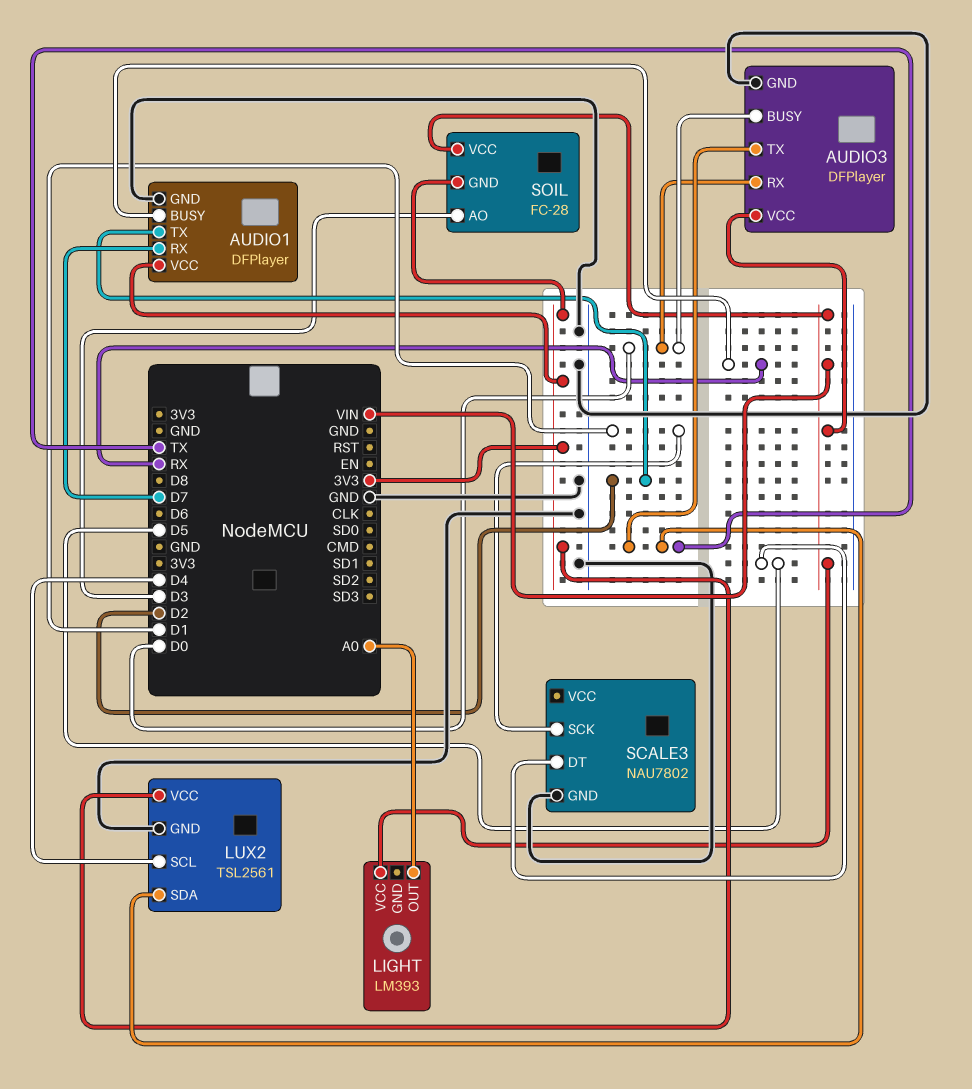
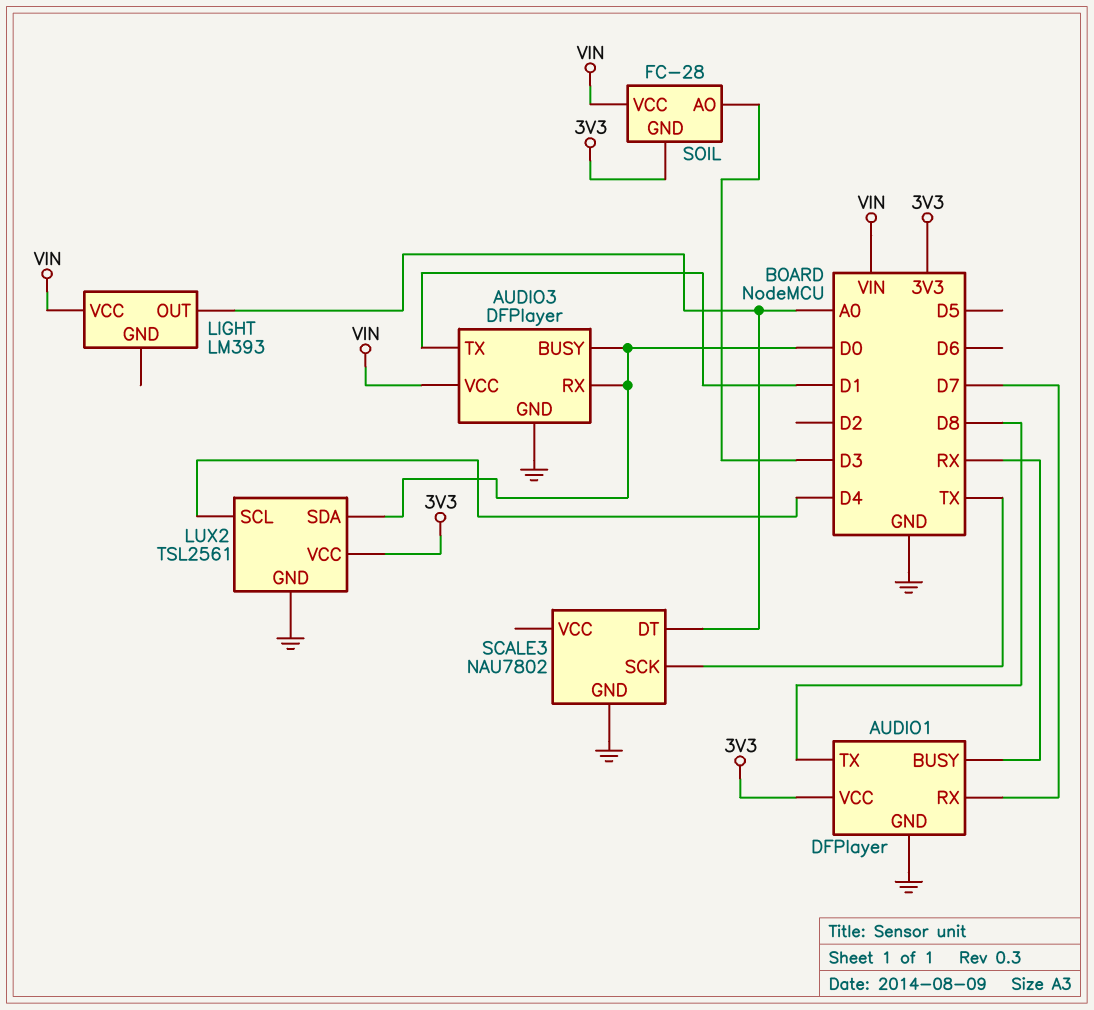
AUDIO1 pin TX: D2 -> D8
AUDIO3 pin TX: TX -> D1
LUX2 pin SDA: TX -> D0
SCALE3 pin DT: D5 -> A0
SCALE3 pin SCK: D1 -> TX

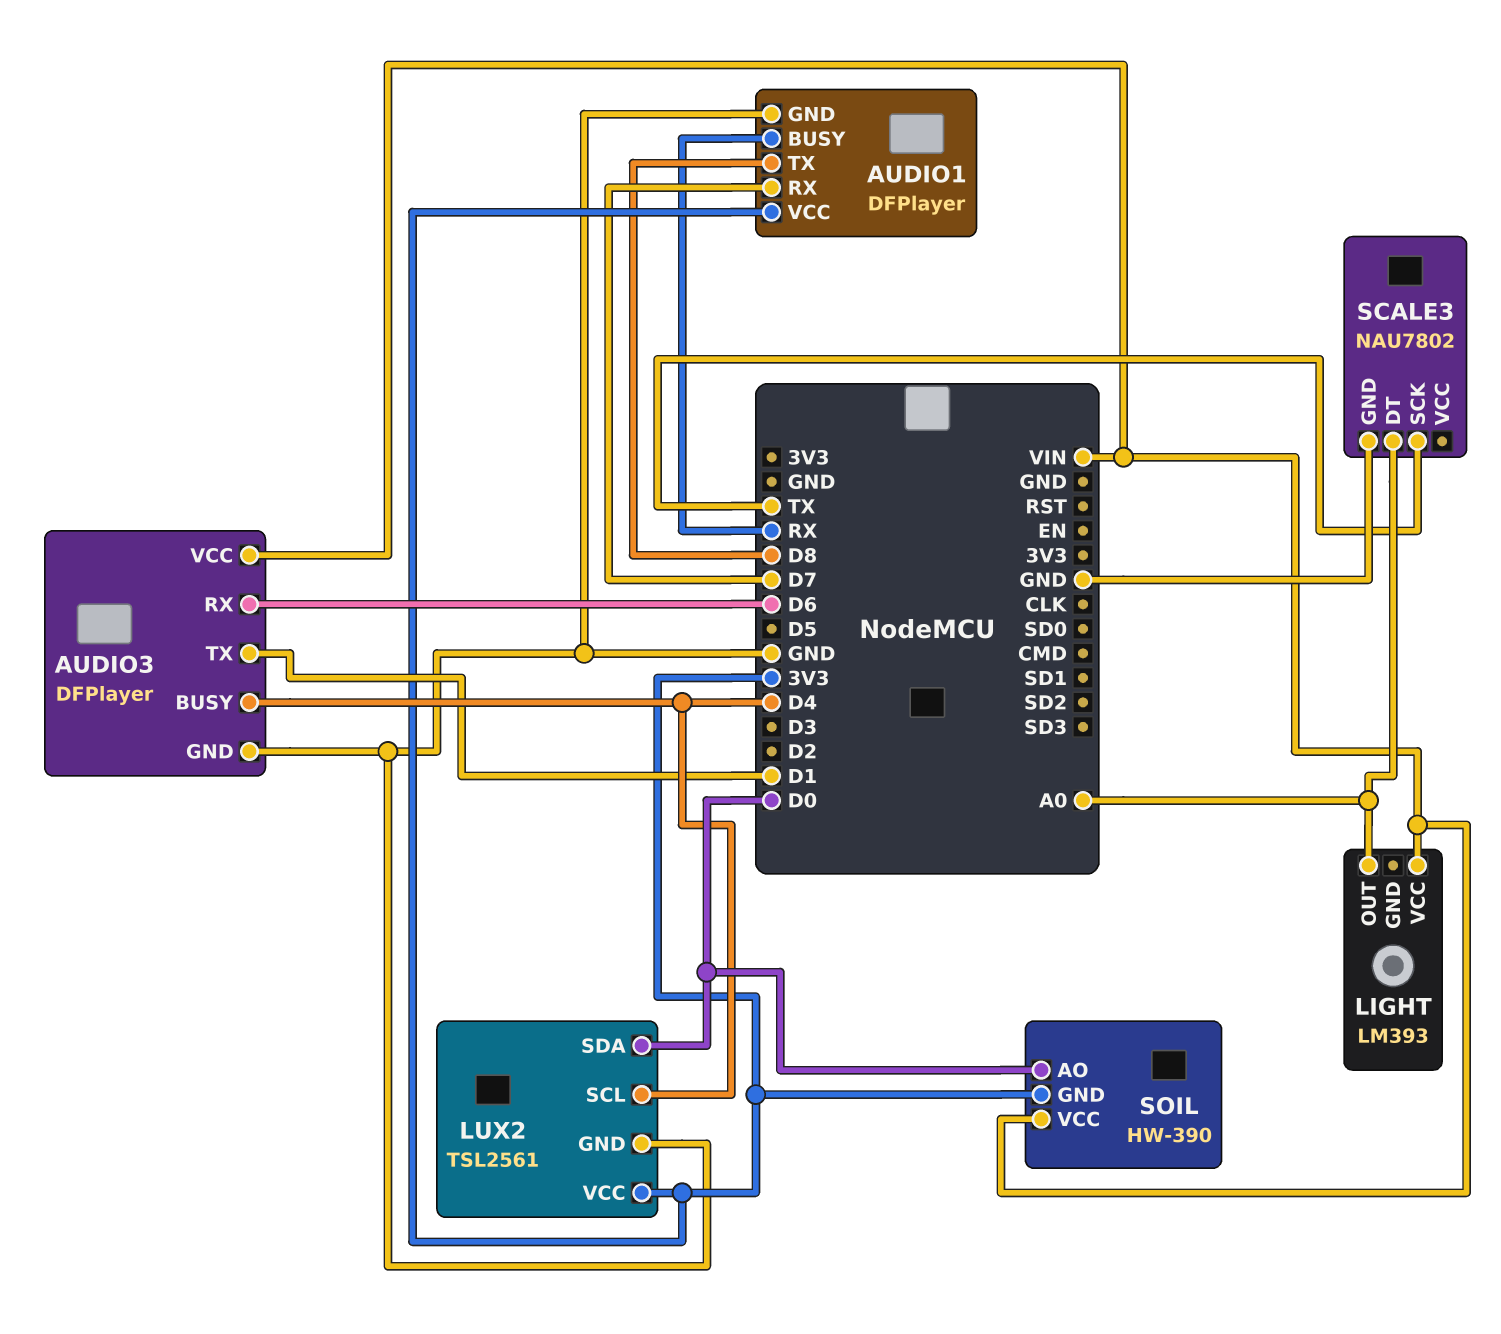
AUDIO3 pin BUSY: D0 -> D4
AUDIO3 pin RX: D0 -> D6
SOIL: FC-28 -> HW-390
SOIL pin AO: D3 -> D0

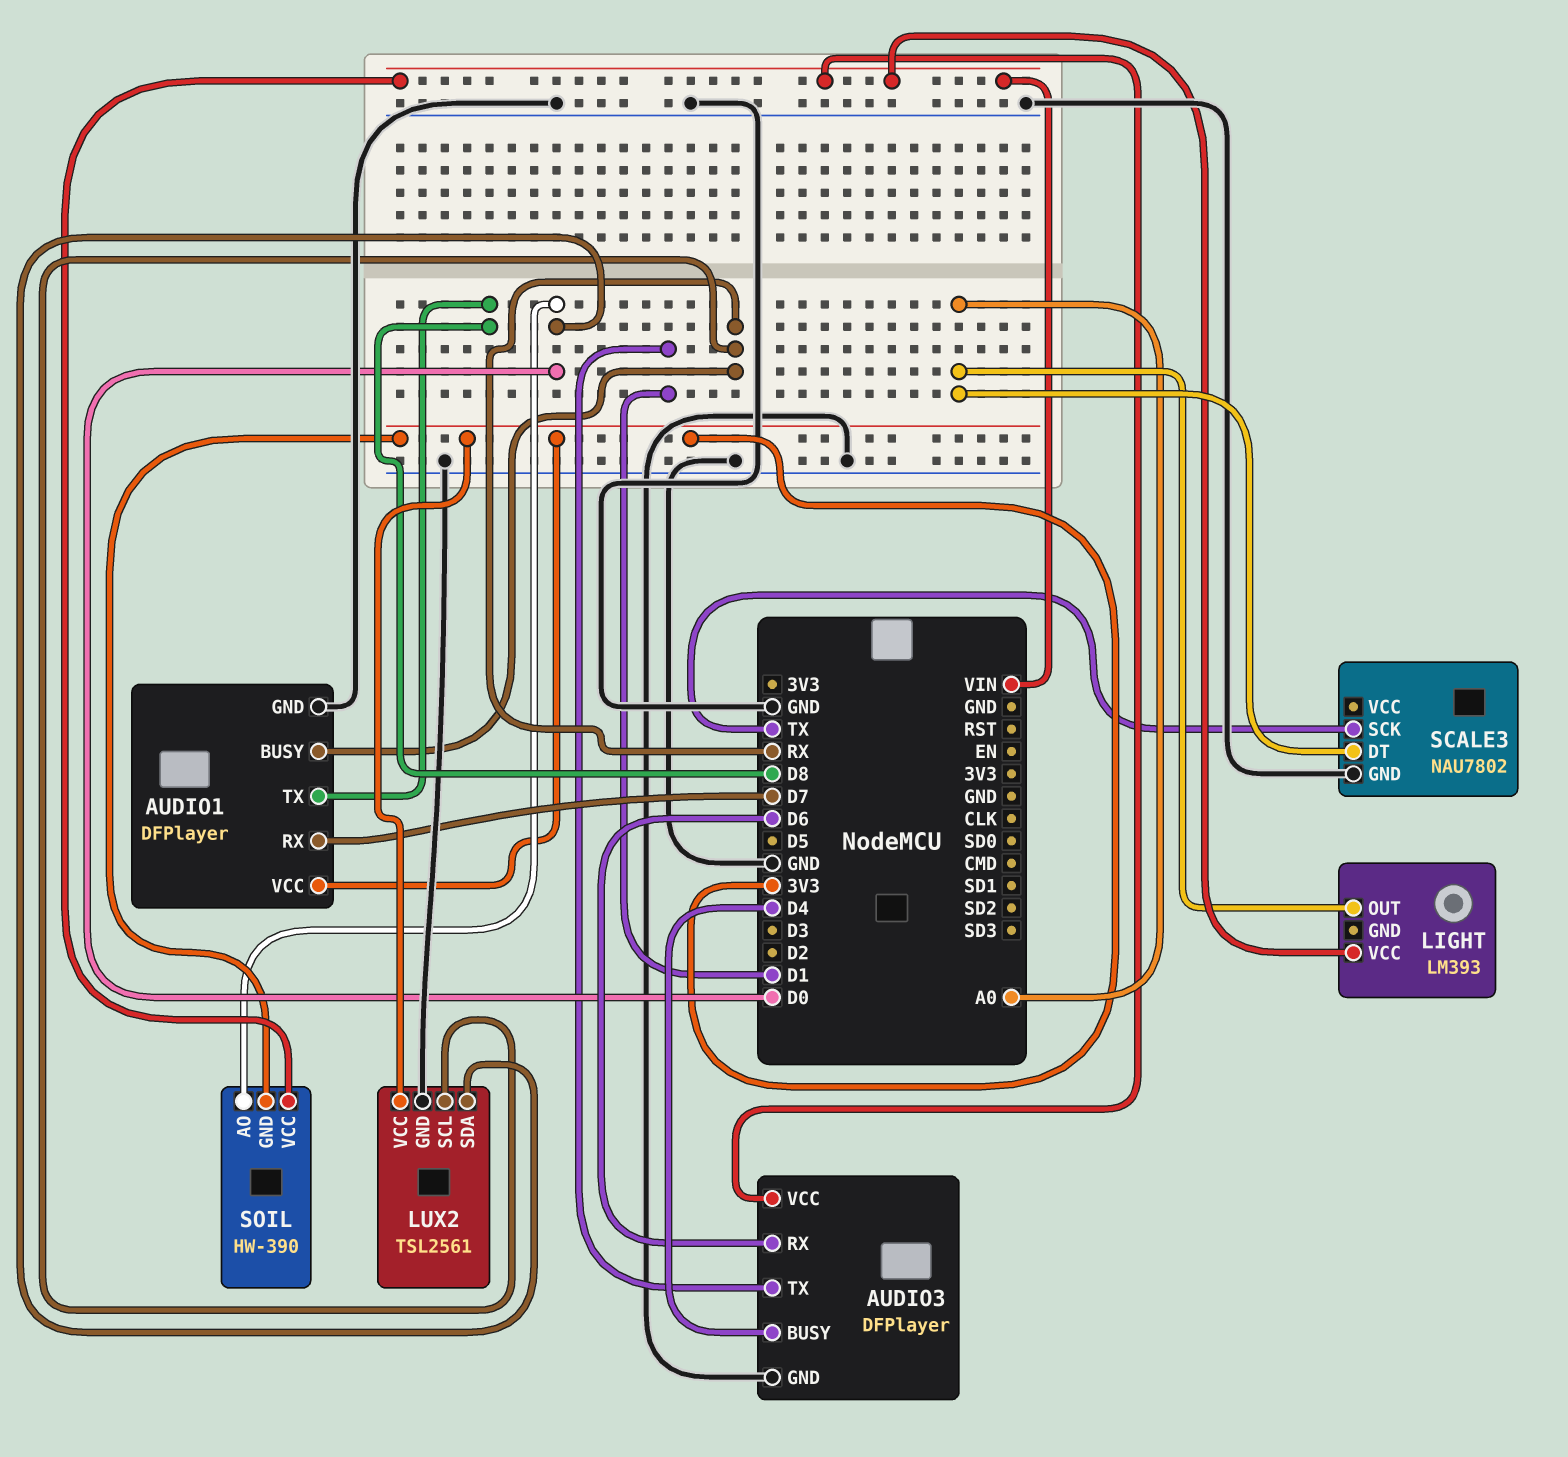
LUX2 pin SCL: D4 -> RX

